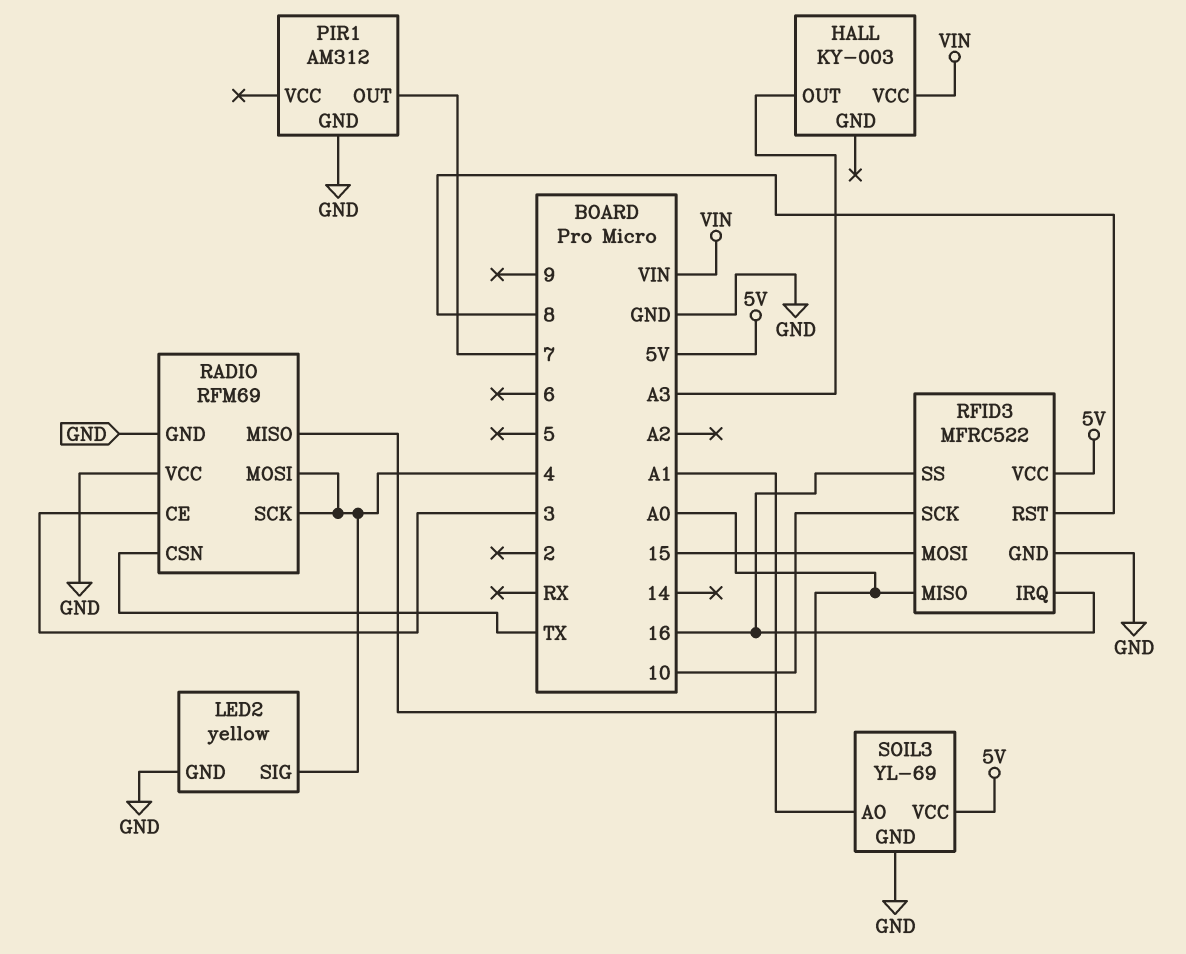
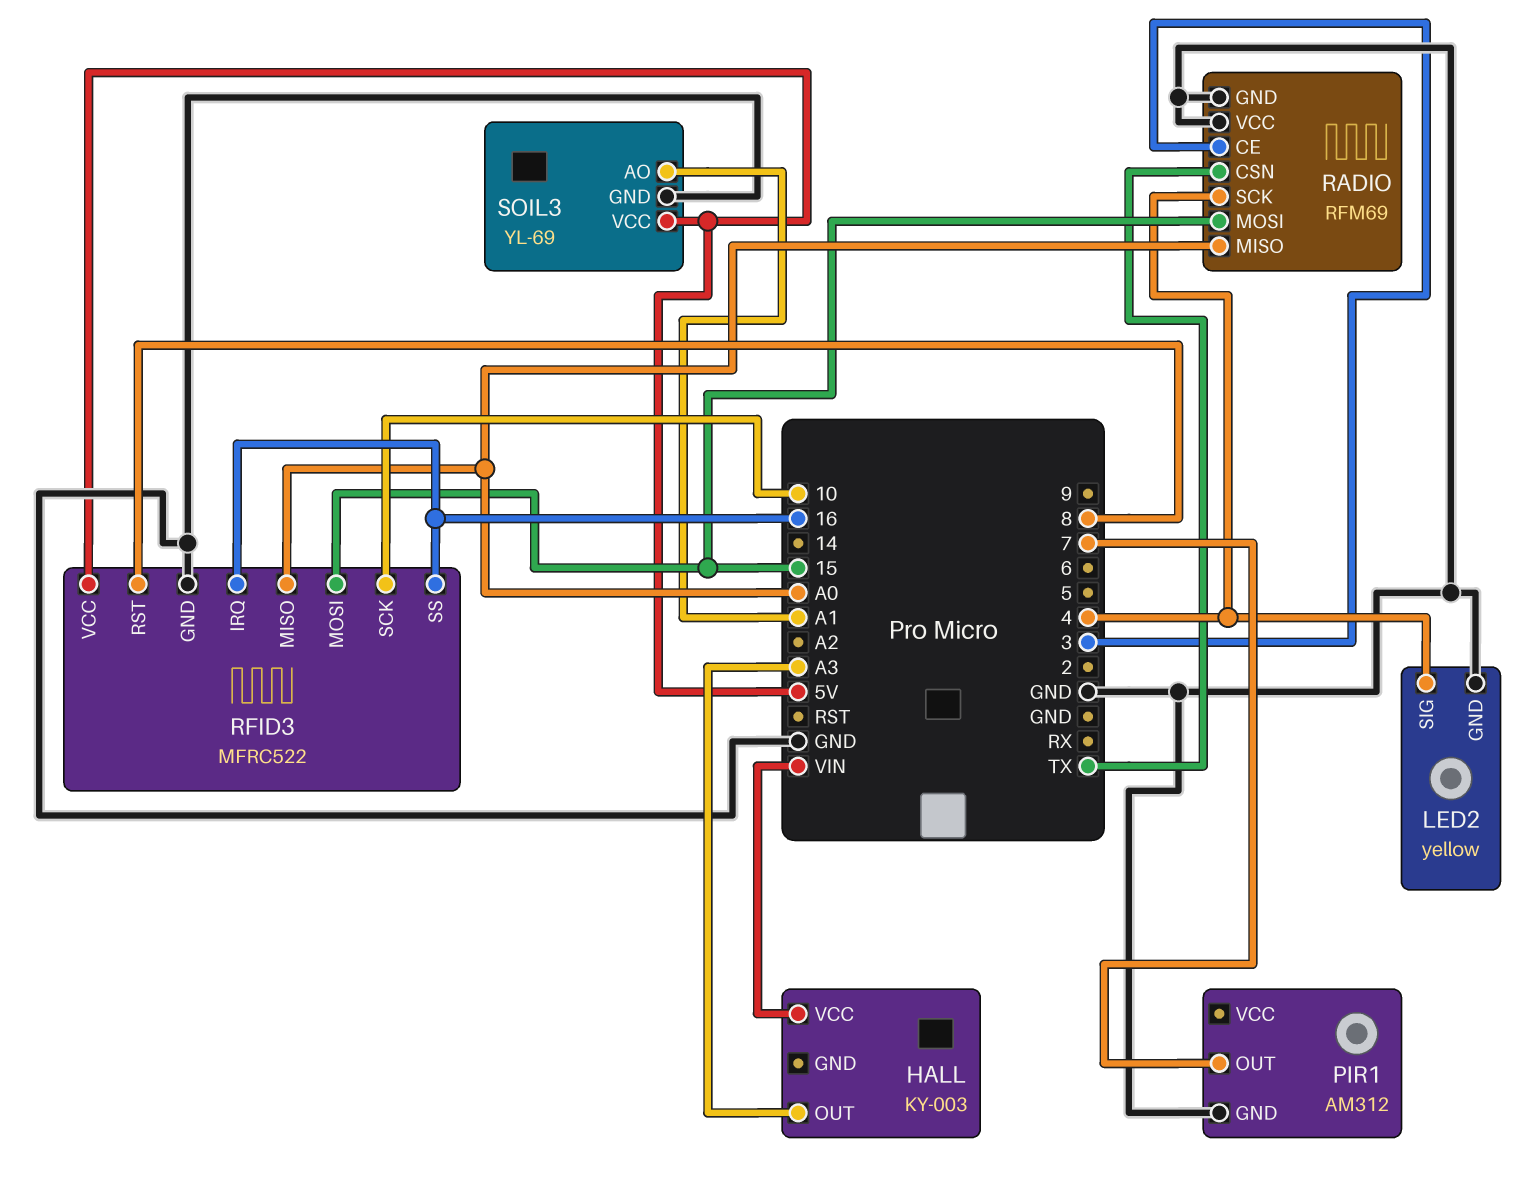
RADIO pin MOSI: 4 -> 15

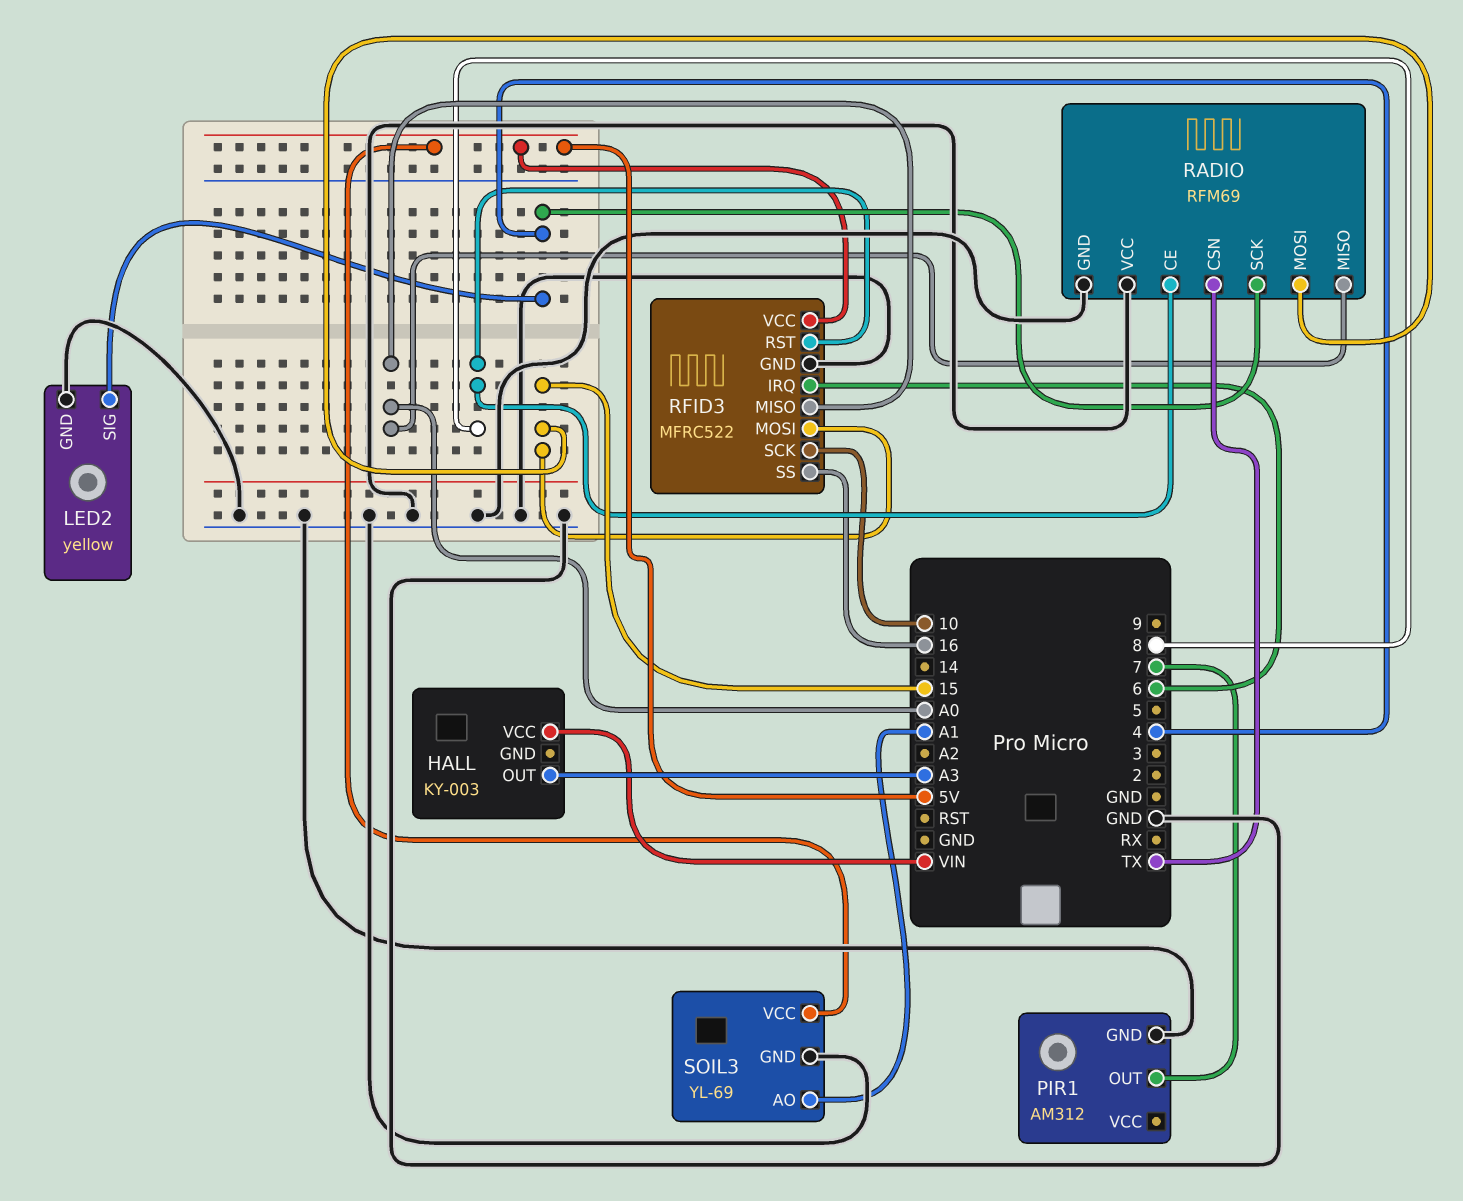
RADIO pin CE: 3 -> 8
RFID3 pin IRQ: 16 -> 6

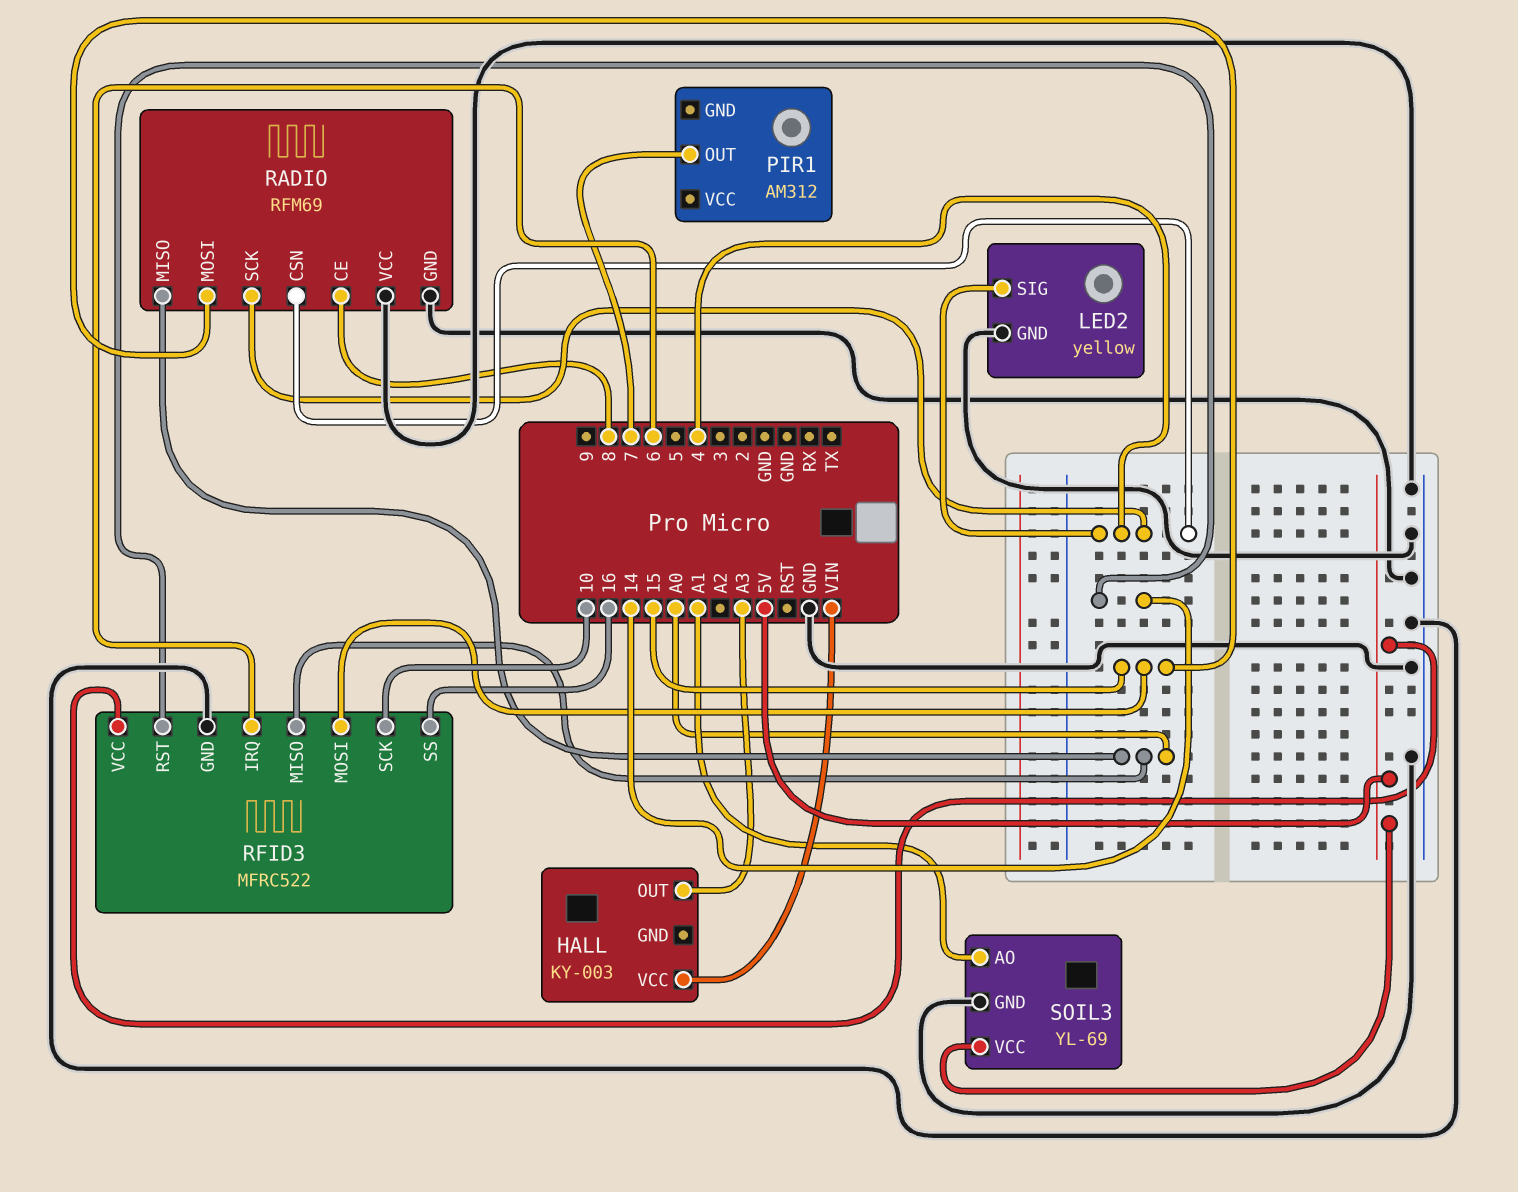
PIR1 pin GND: GND -> none
RADIO pin CSN: TX -> 4
RFID3 pin RST: 8 -> 14

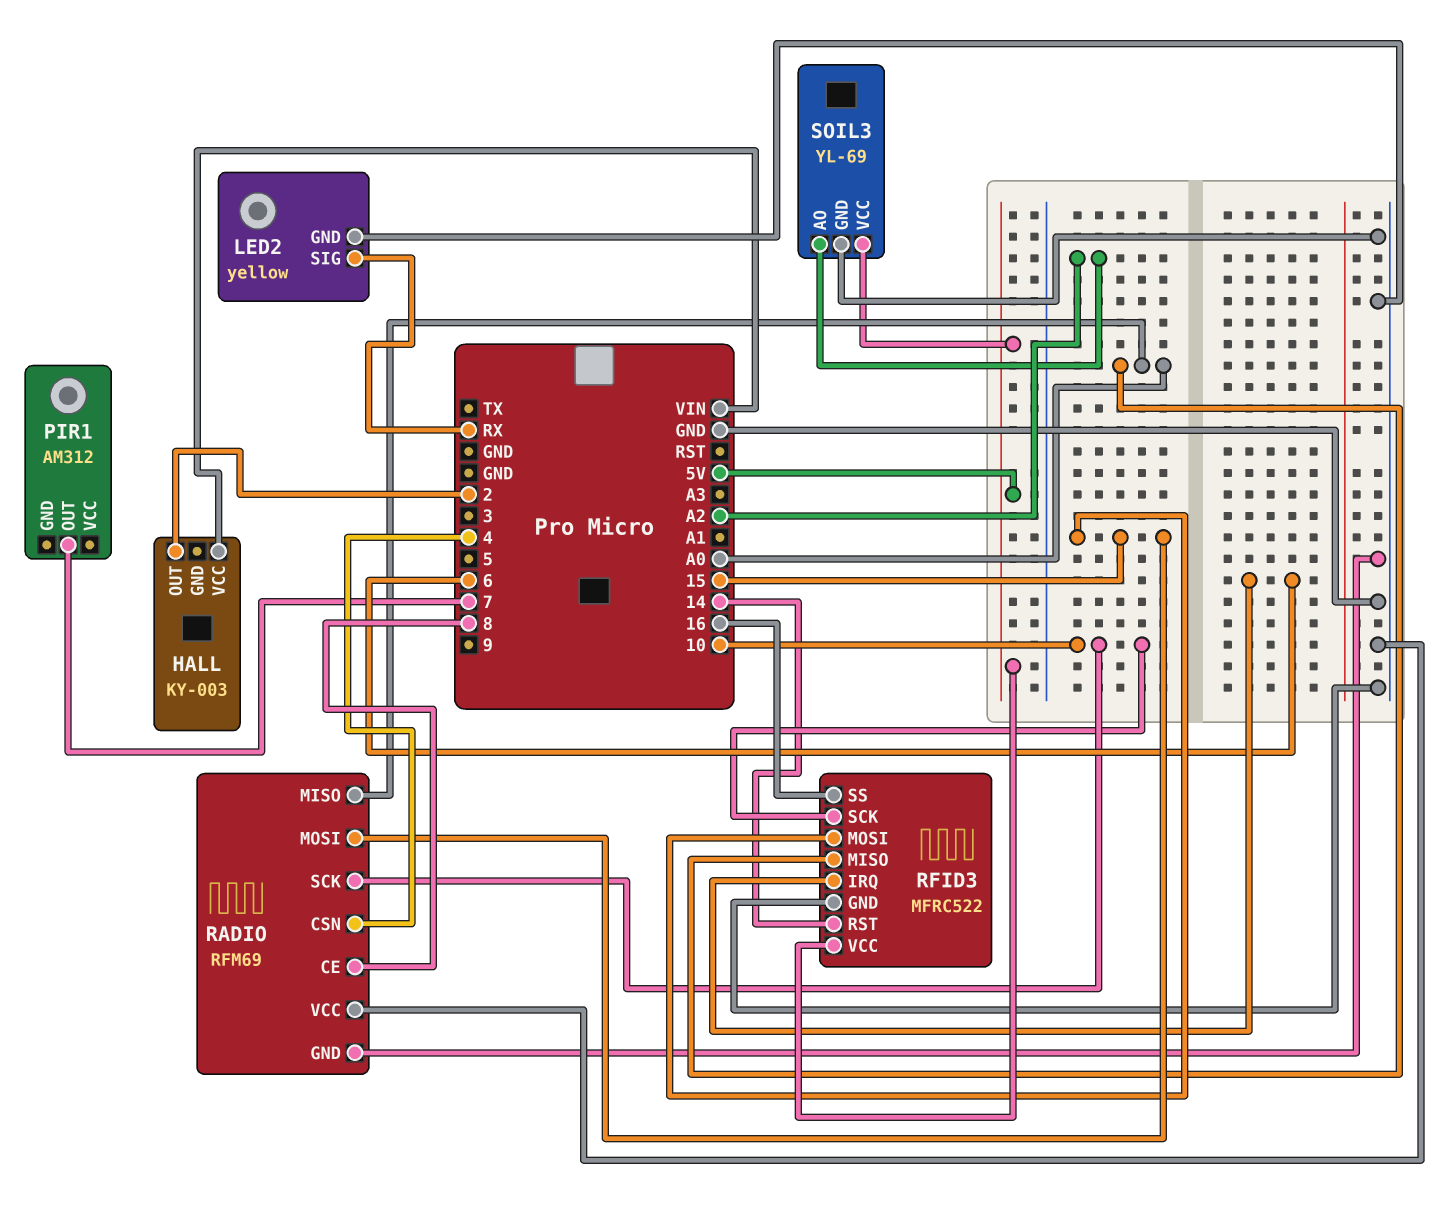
HALL pin OUT: A3 -> 2
LED2 pin SIG: 4 -> RX
RADIO pin SCK: 4 -> 10
SOIL3 pin AO: A1 -> A2

